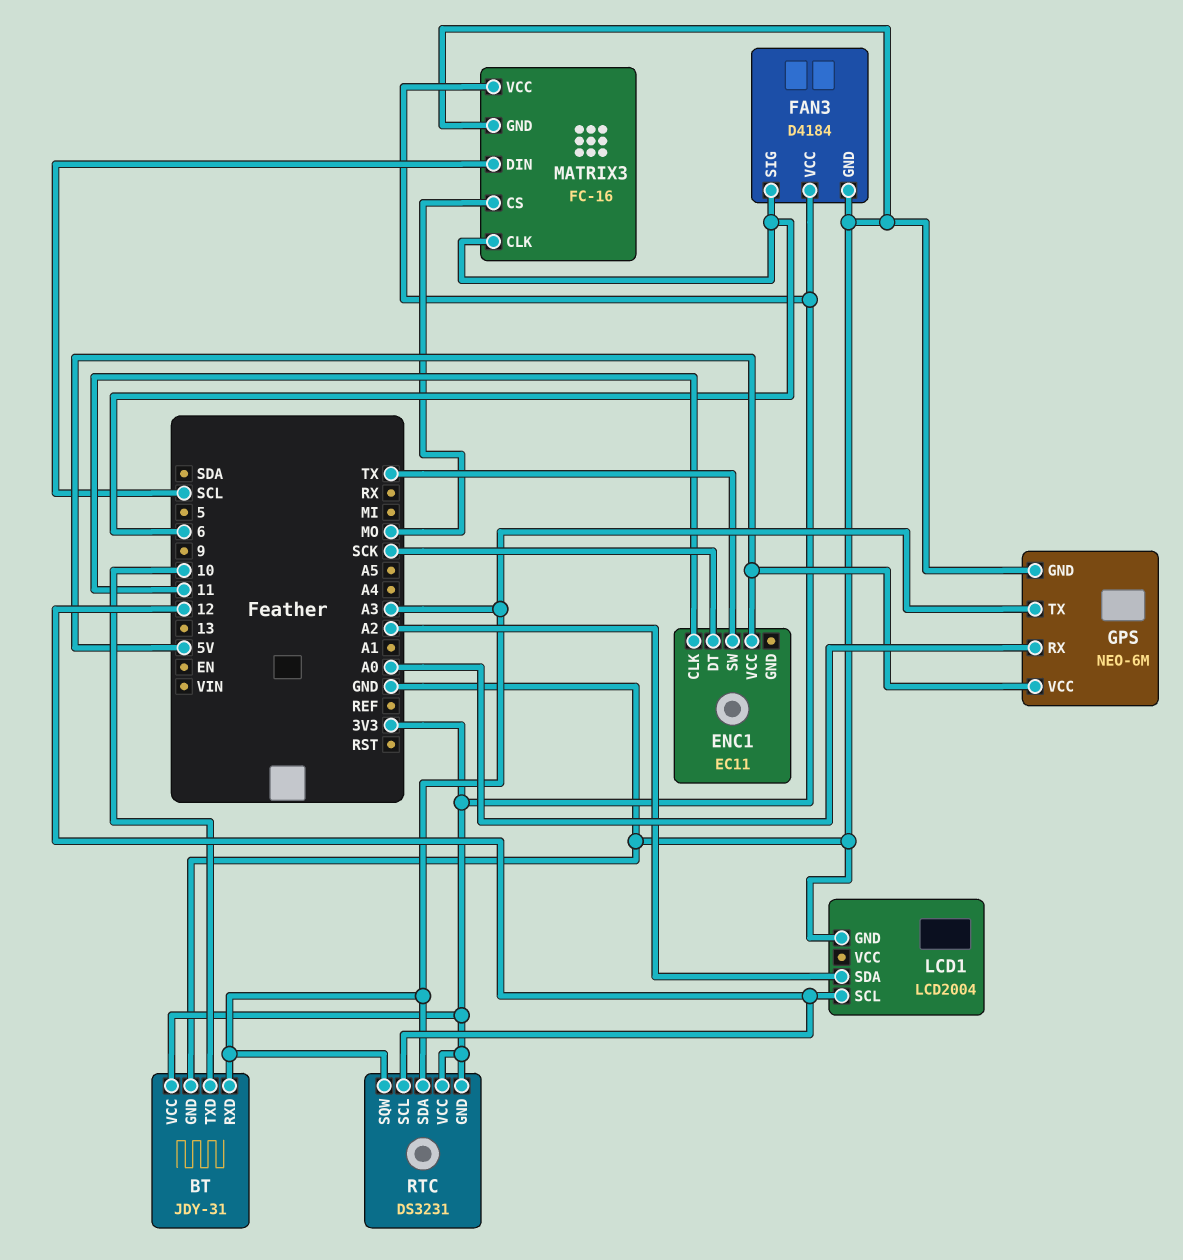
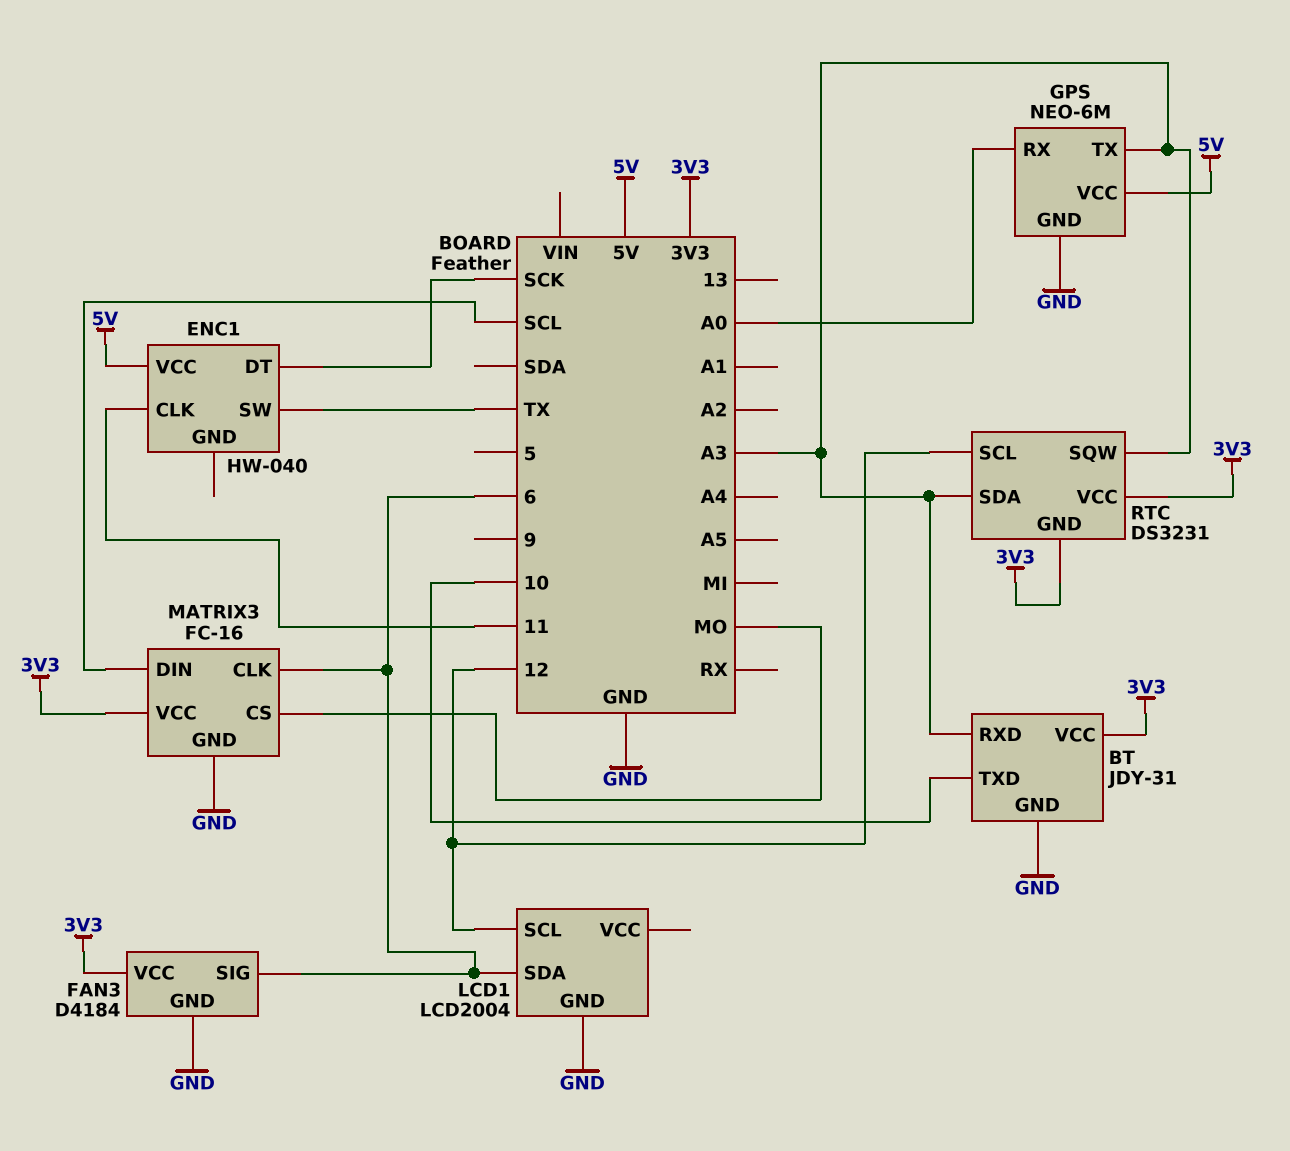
ENC1: EC11 -> HW-040
LCD1 pin SDA: A2 -> 6

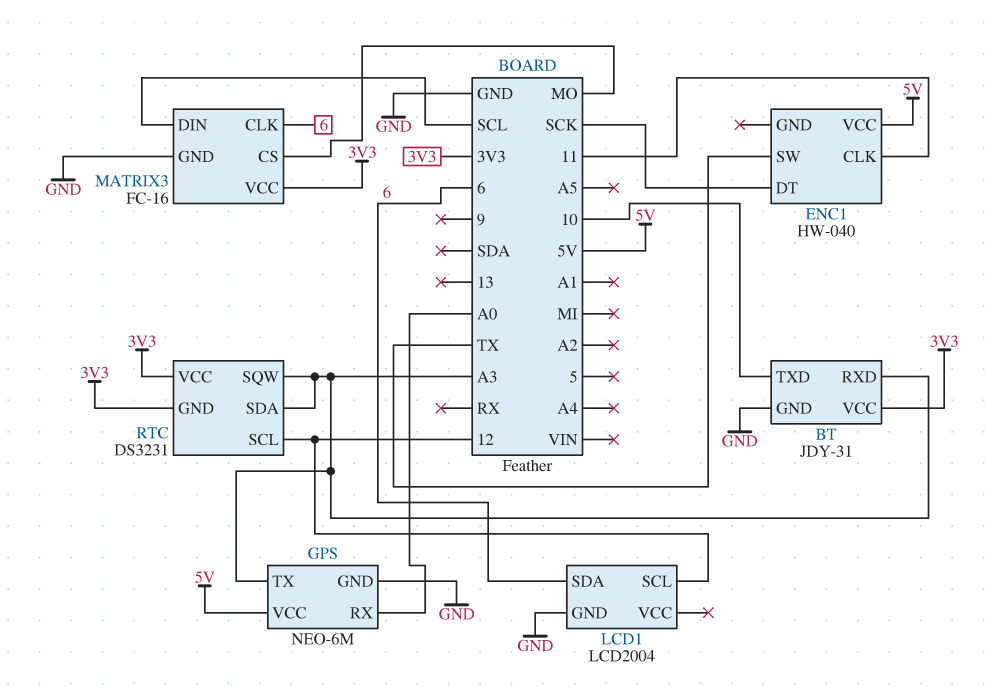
FAN3: D4184 -> none
FAN3 pin GND: GND -> none
FAN3 pin SIG: 6 -> none
FAN3 pin VCC: 3V3 -> none

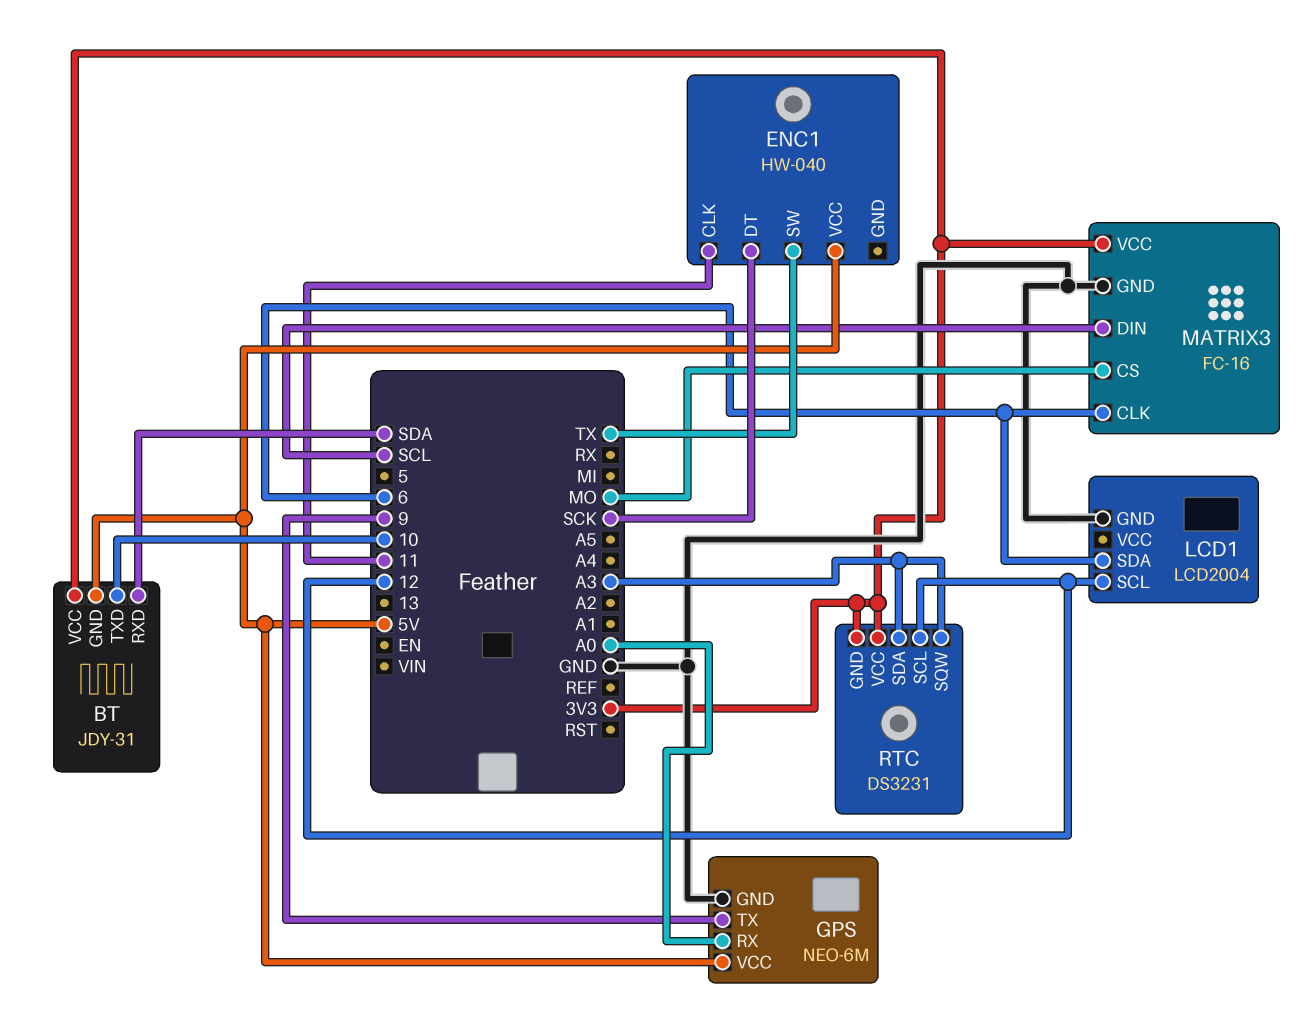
BT pin GND: GND -> 5V
BT pin RXD: A3 -> SDA
GPS pin TX: A3 -> 9

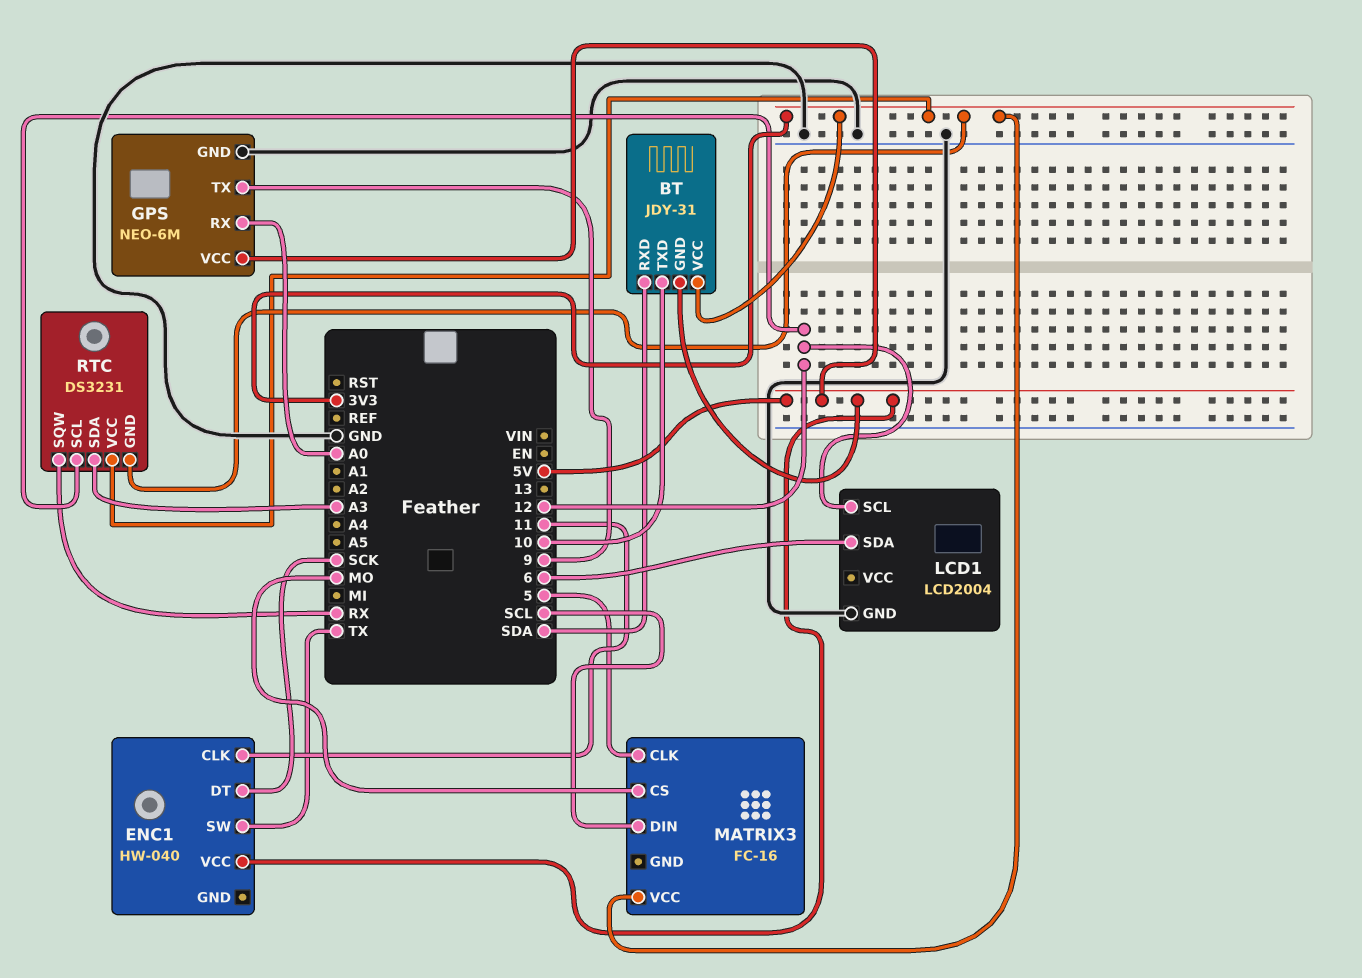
MATRIX3 pin CLK: 6 -> 5
MATRIX3 pin GND: GND -> none
RTC pin SQW: A3 -> RX

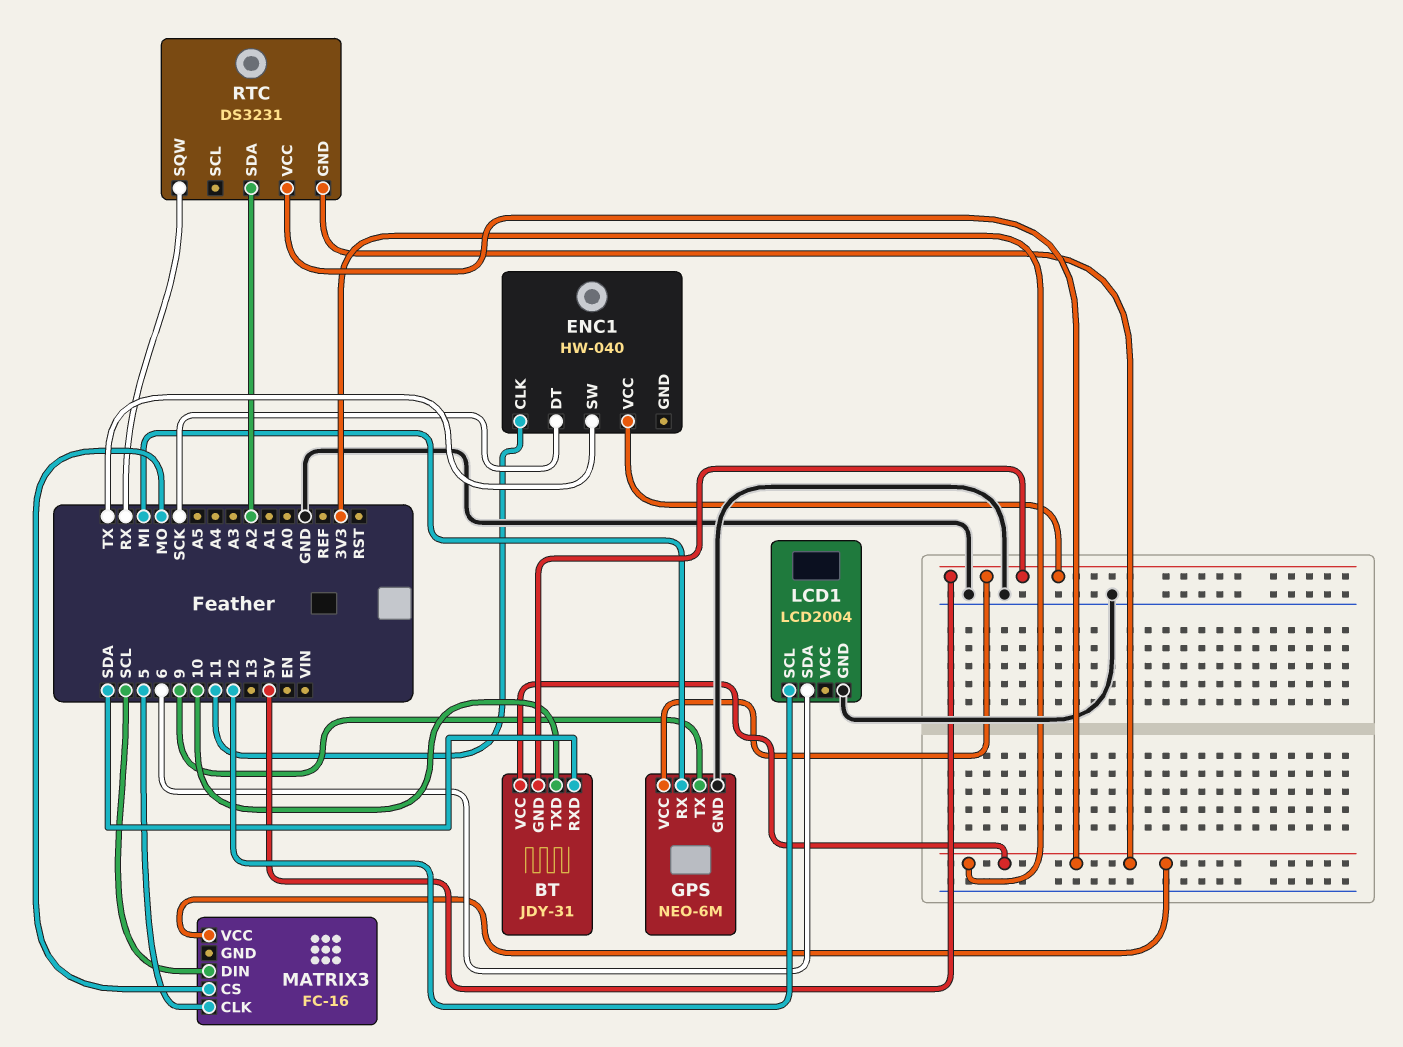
GPS pin RX: A0 -> MI
RTC pin SCL: 12 -> none
RTC pin SDA: A3 -> A2

